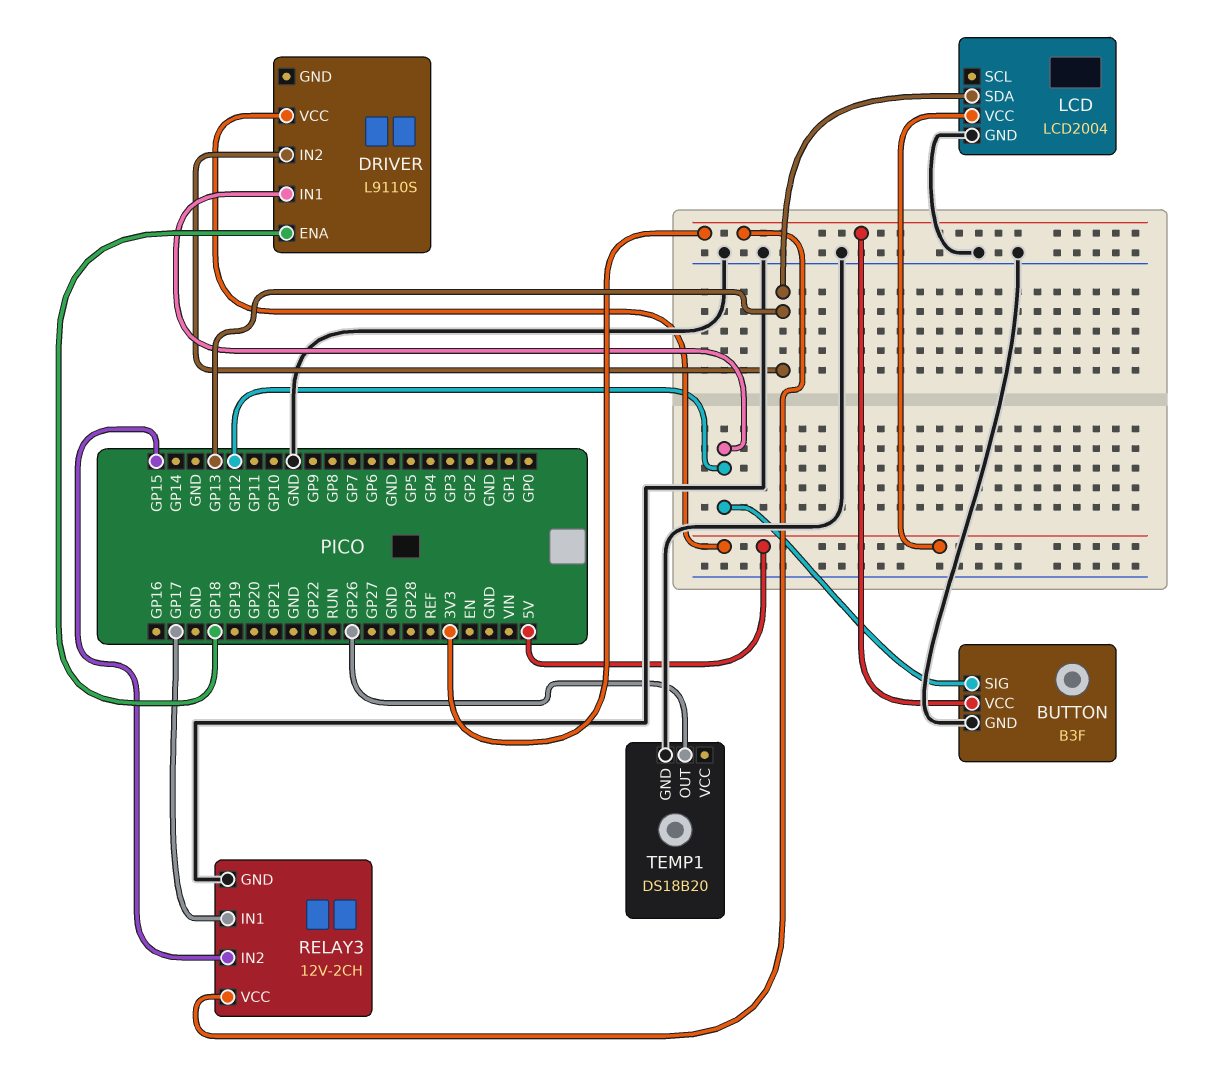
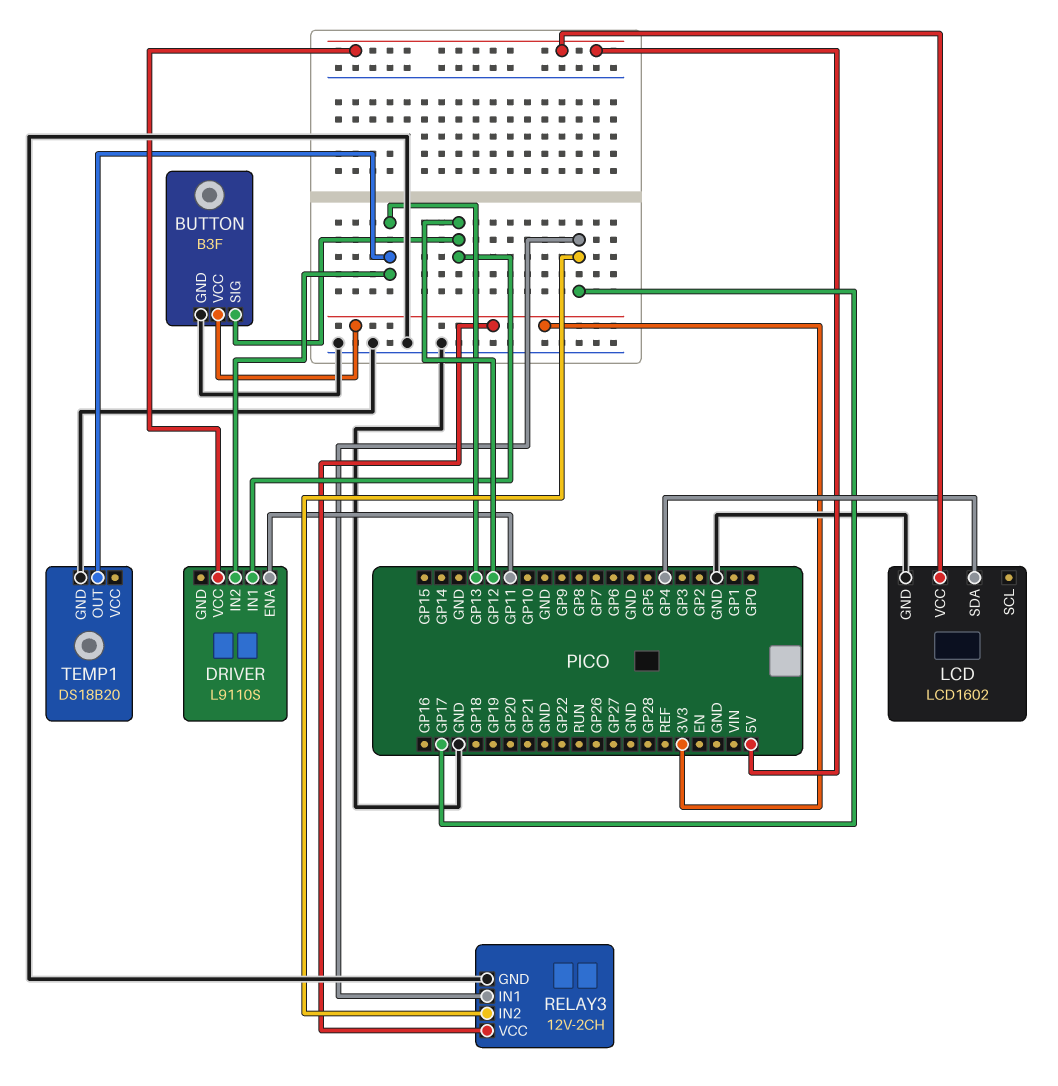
DRIVER pin ENA: GP18 -> GP11
LCD: LCD2004 -> LCD1602
LCD pin SDA: GP13 -> GP4
RELAY3 pin IN2: GP15 -> GP17
TEMP1 pin OUT: GP26 -> GP13

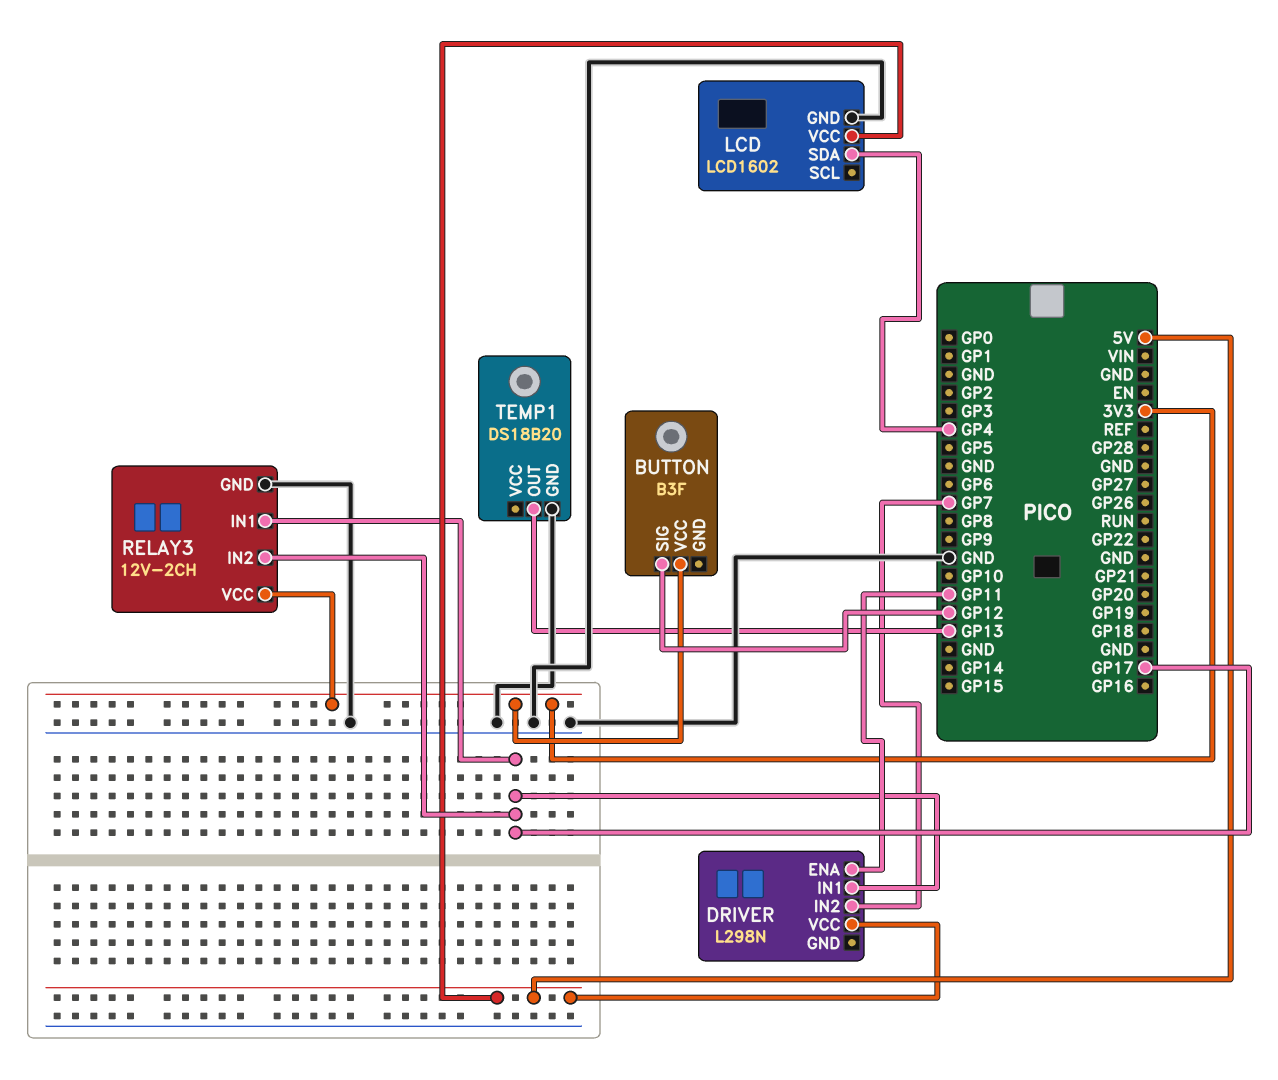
BUTTON pin GND: GND -> none
DRIVER: L9110S -> L298N
DRIVER pin IN1: GP12 -> GP17
DRIVER pin IN2: GP13 -> GP7

